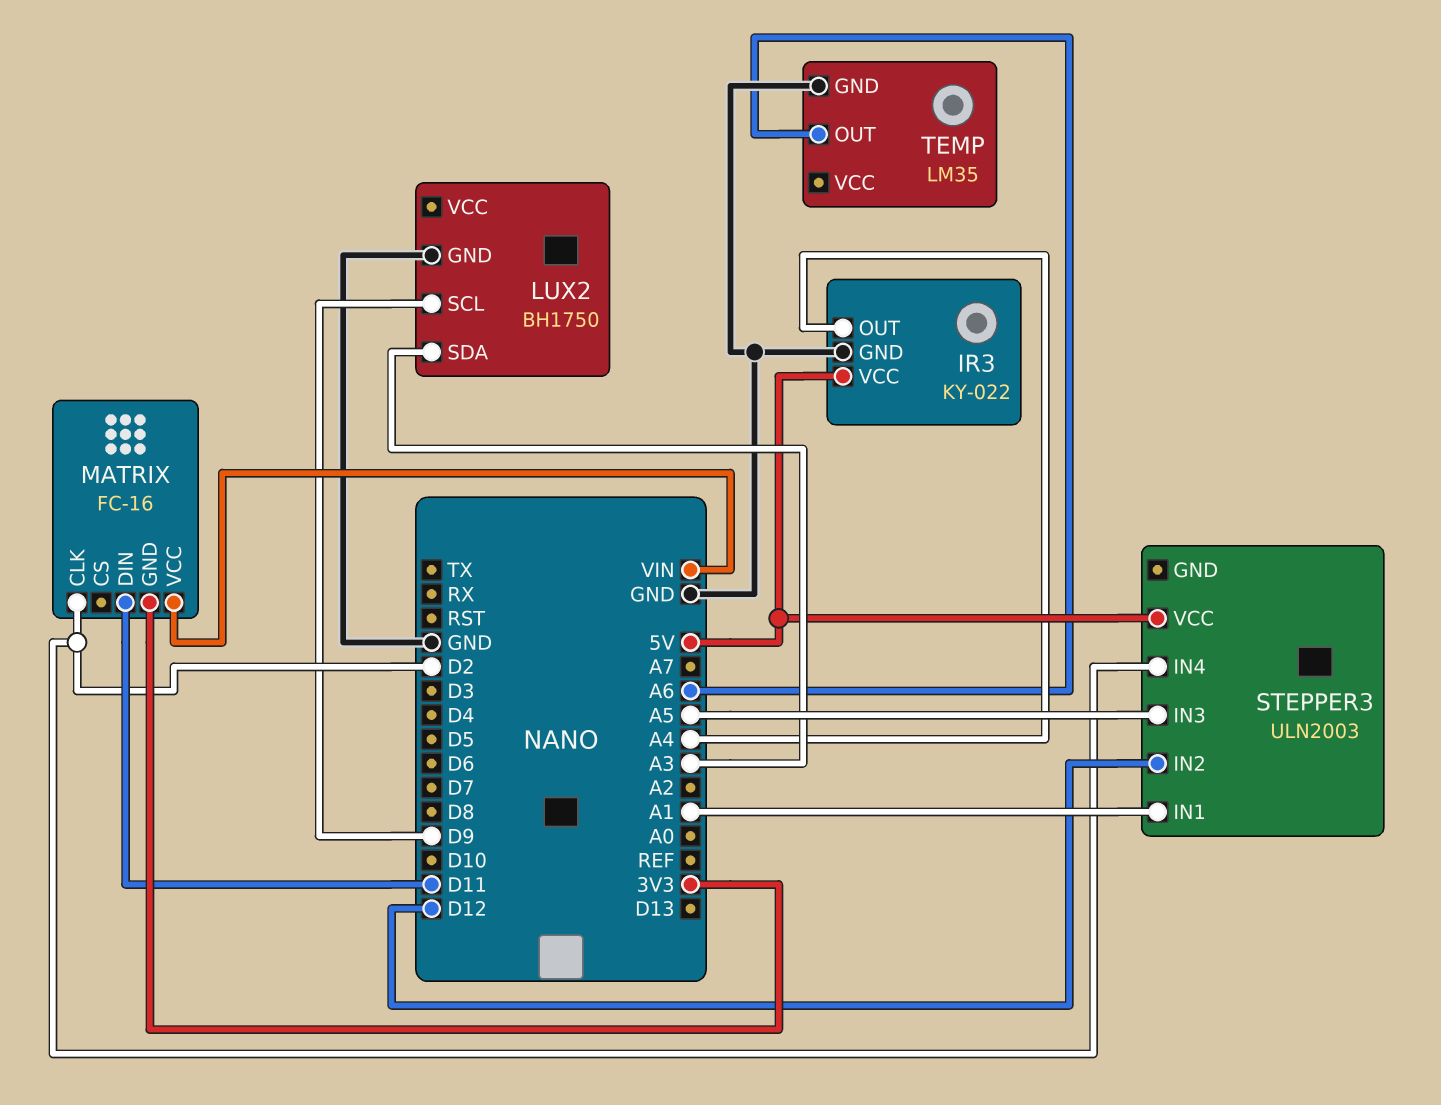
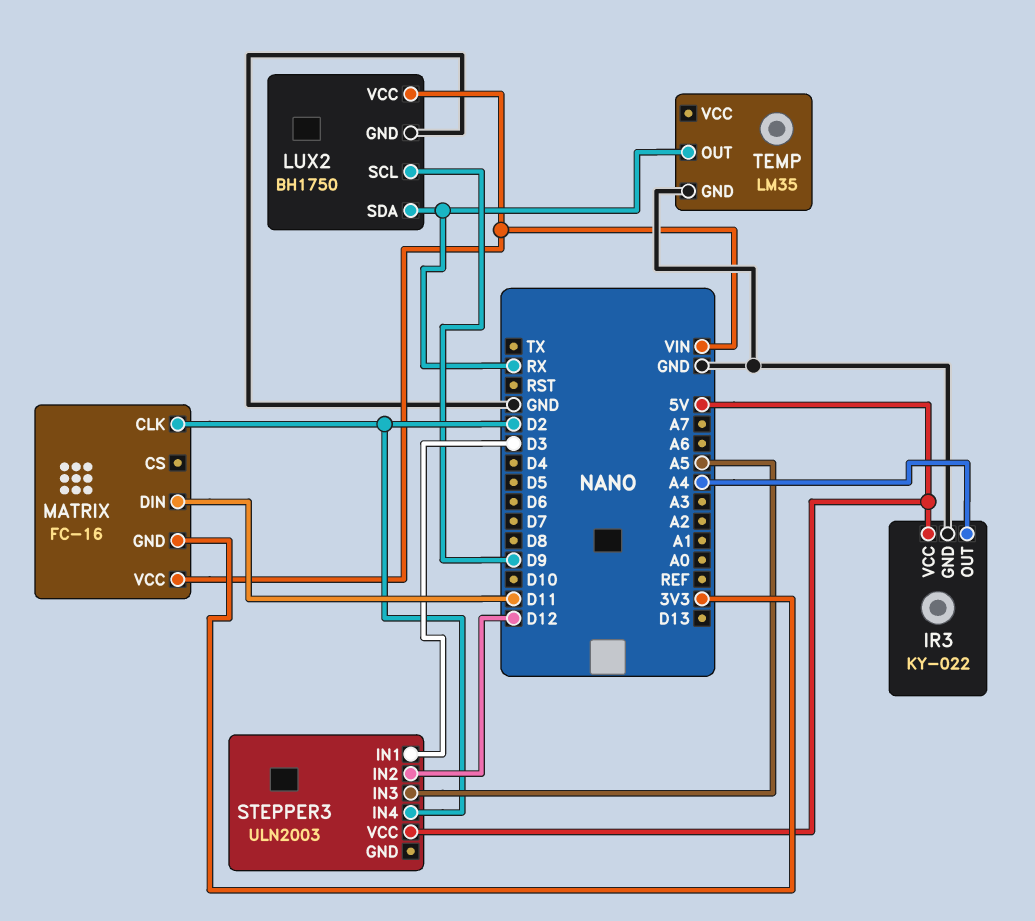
LUX2 pin SDA: A3 -> RX
LUX2 pin VCC: none -> VIN
STEPPER3 pin IN1: A1 -> D3
TEMP pin OUT: A6 -> RX

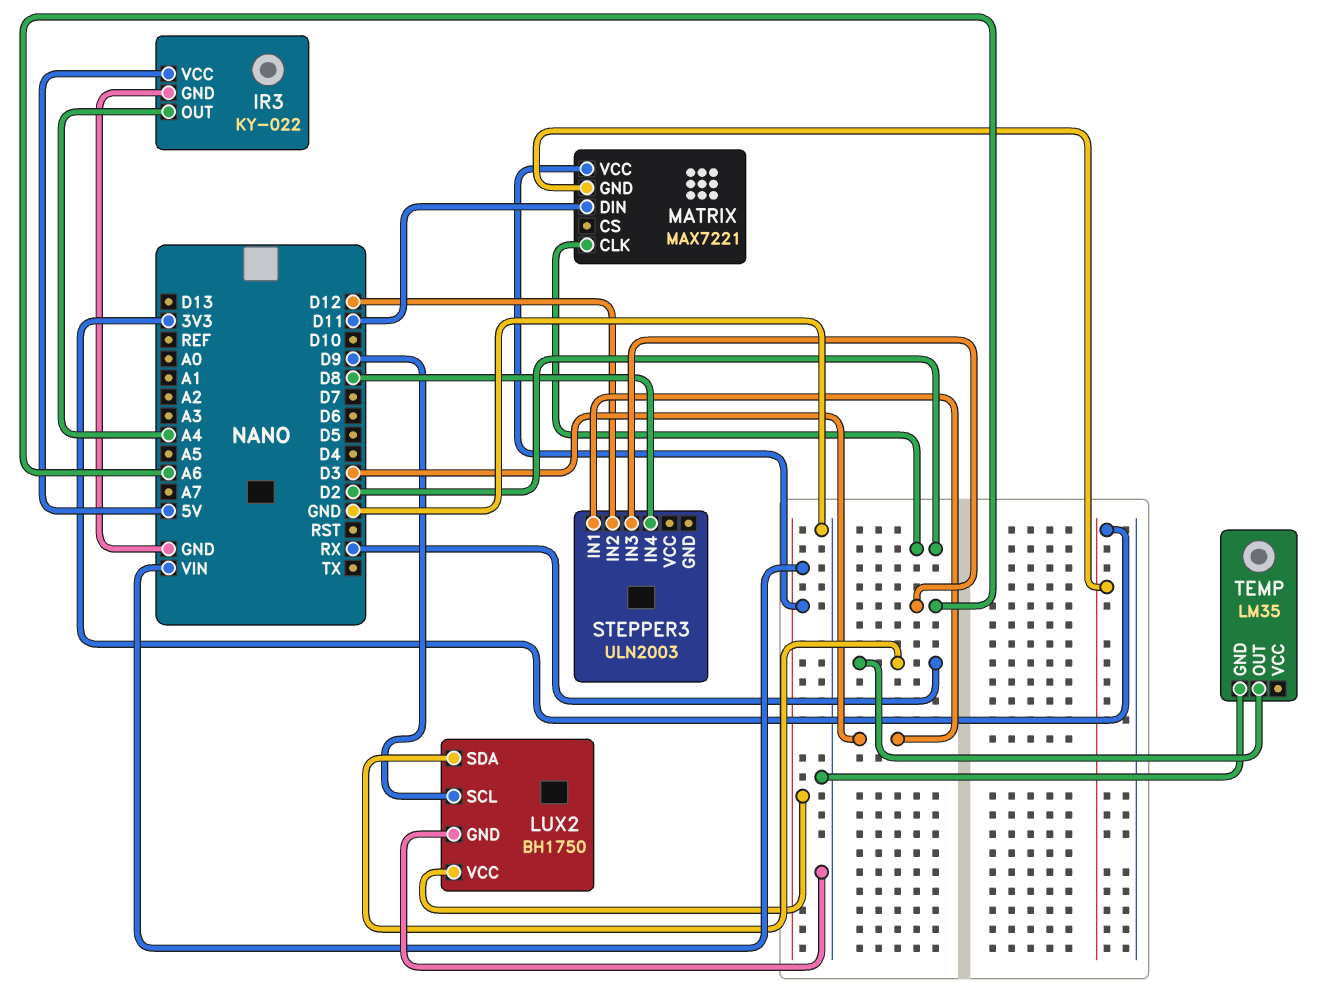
MATRIX: FC-16 -> MAX7221
STEPPER3 pin IN3: A5 -> A6
STEPPER3 pin IN4: D2 -> D8
STEPPER3 pin VCC: 5V -> none

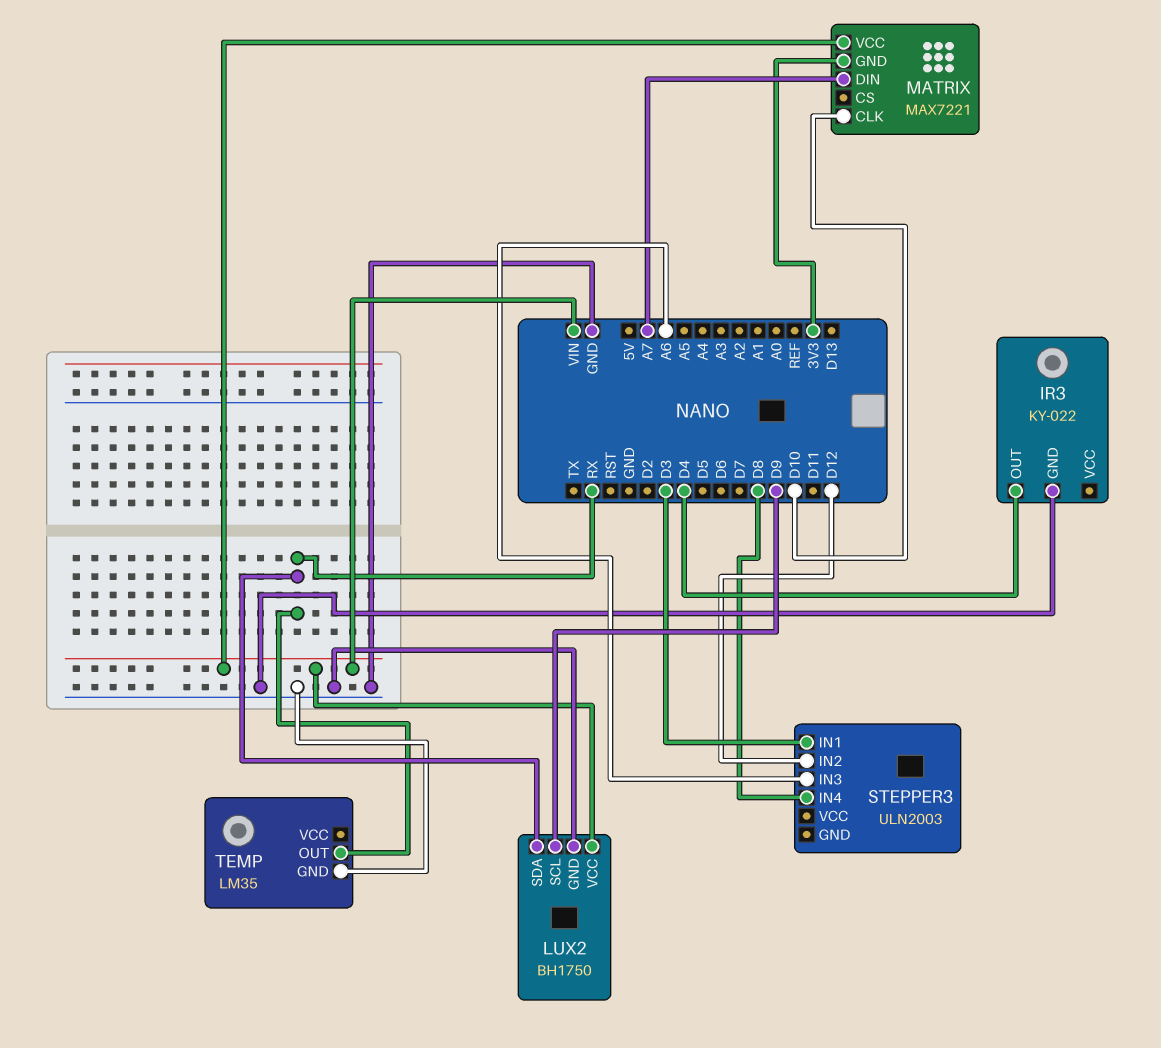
IR3 pin OUT: A4 -> D4
IR3 pin VCC: 5V -> none
MATRIX pin CLK: D2 -> D10
MATRIX pin DIN: D11 -> A7

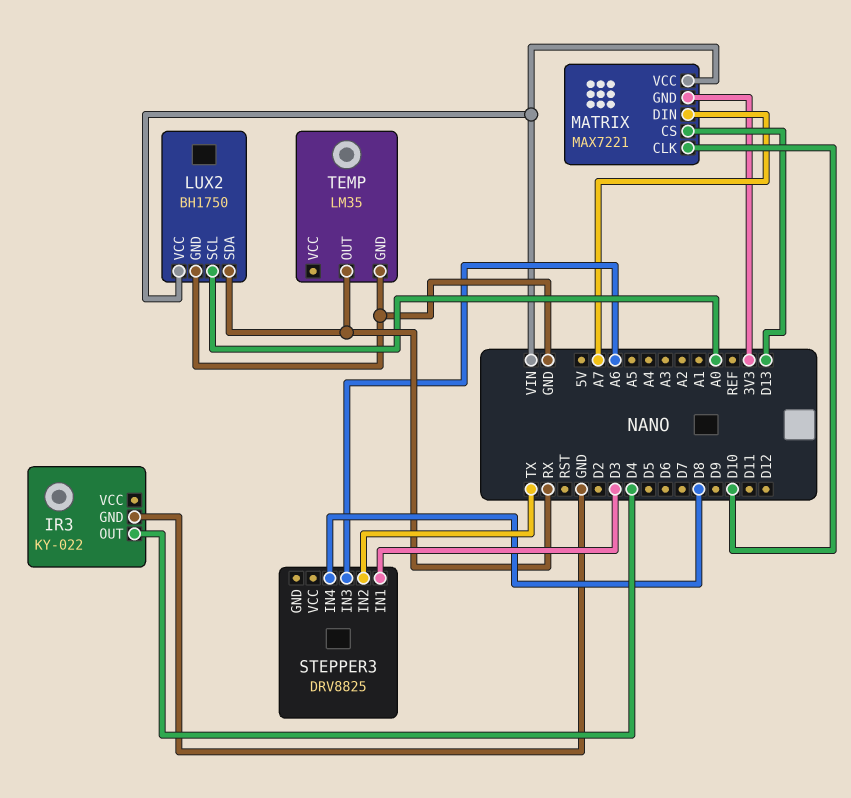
LUX2 pin SCL: D9 -> A0
MATRIX pin CS: none -> D13
STEPPER3: ULN2003 -> DRV8825
STEPPER3 pin IN2: D12 -> TX

